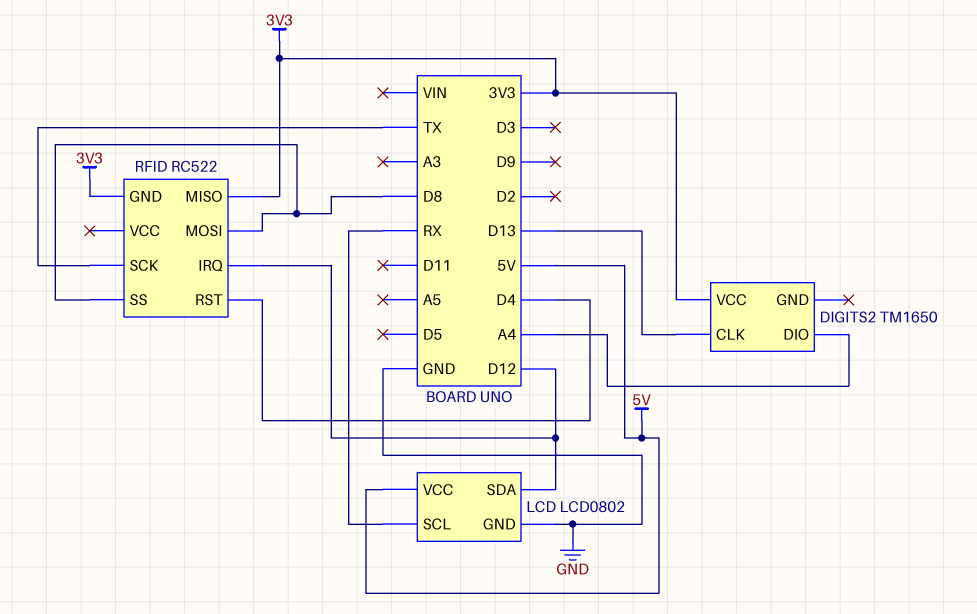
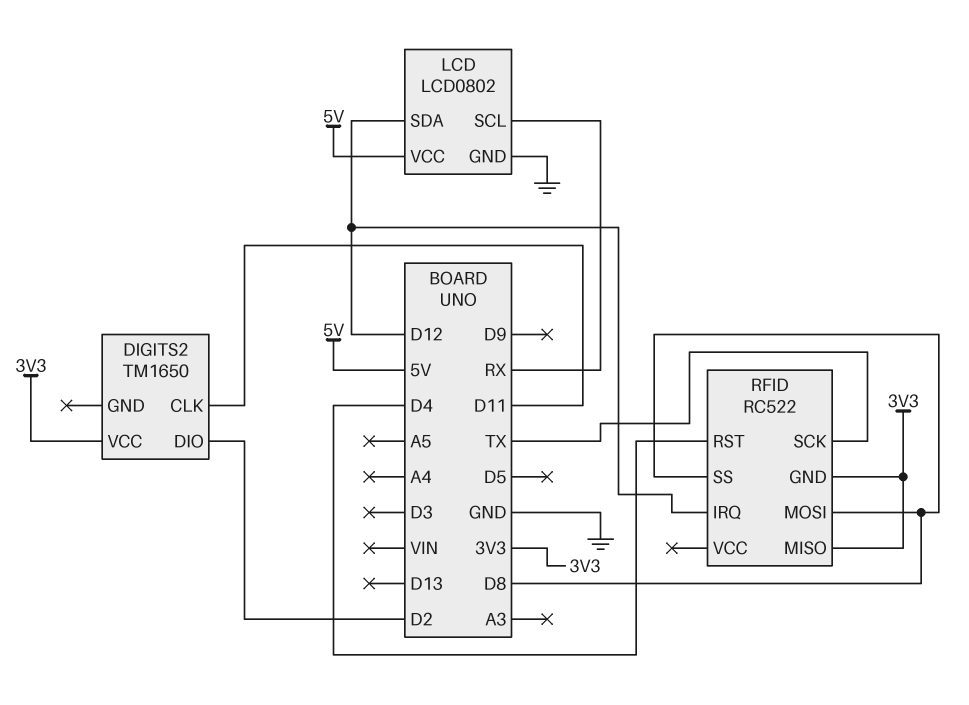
DIGITS2 pin CLK: D13 -> D11
DIGITS2 pin DIO: A4 -> D2

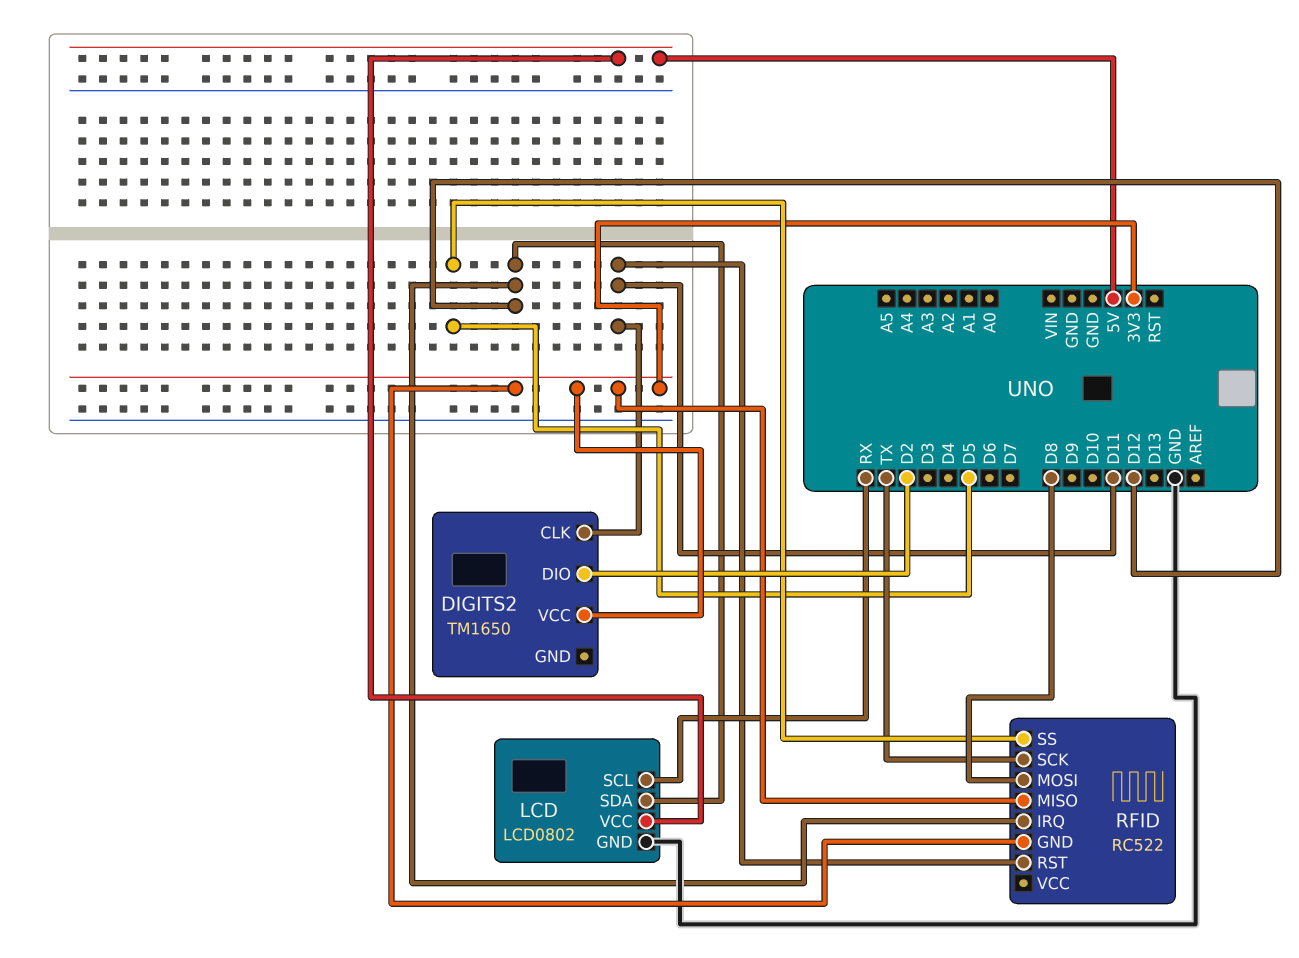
RFID pin RST: D4 -> D11
RFID pin SS: D8 -> D5

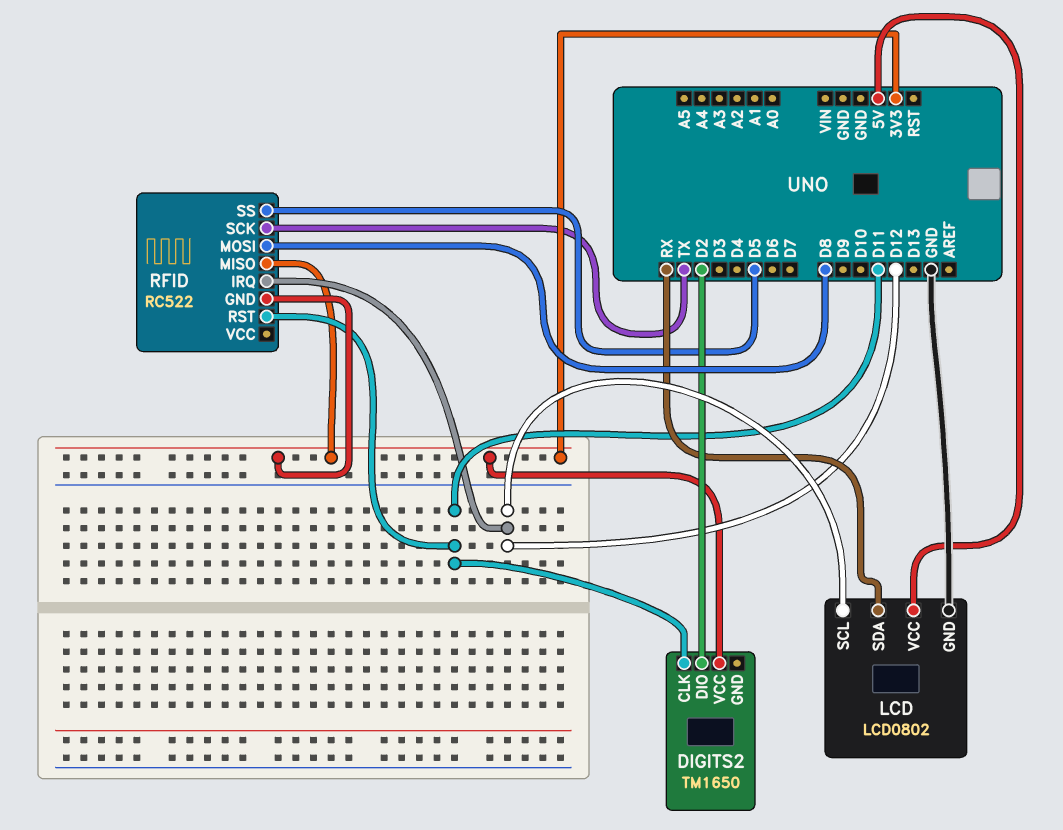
LCD pin SCL: RX -> D12
LCD pin SDA: D12 -> RX

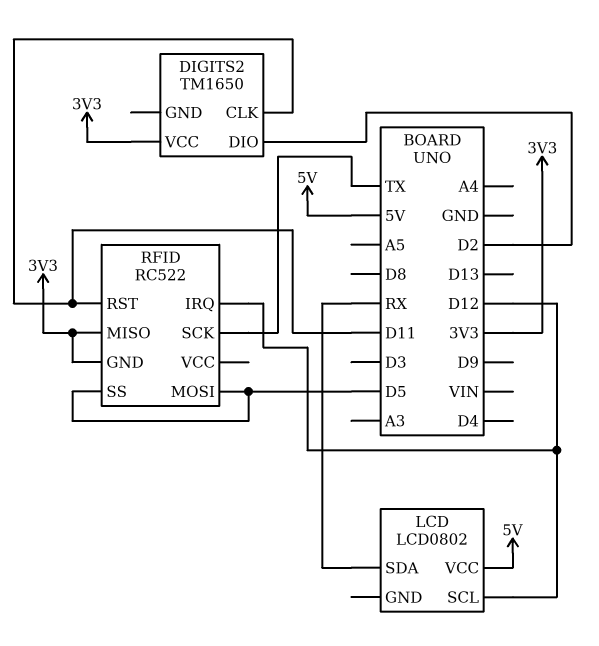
LCD pin GND: GND -> none
RFID pin MOSI: D8 -> D5

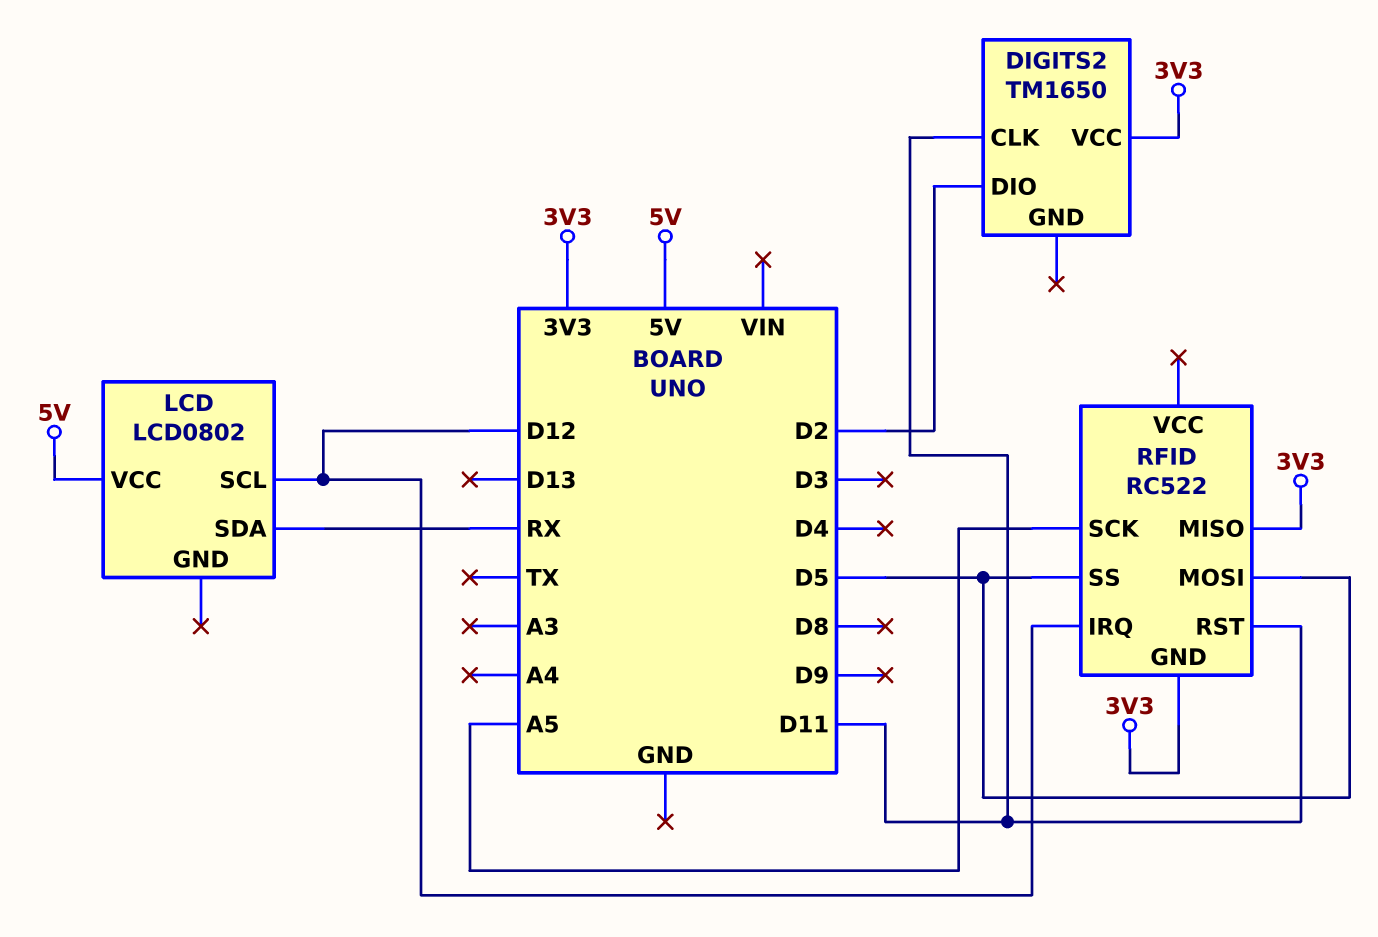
RFID pin SCK: TX -> A5

